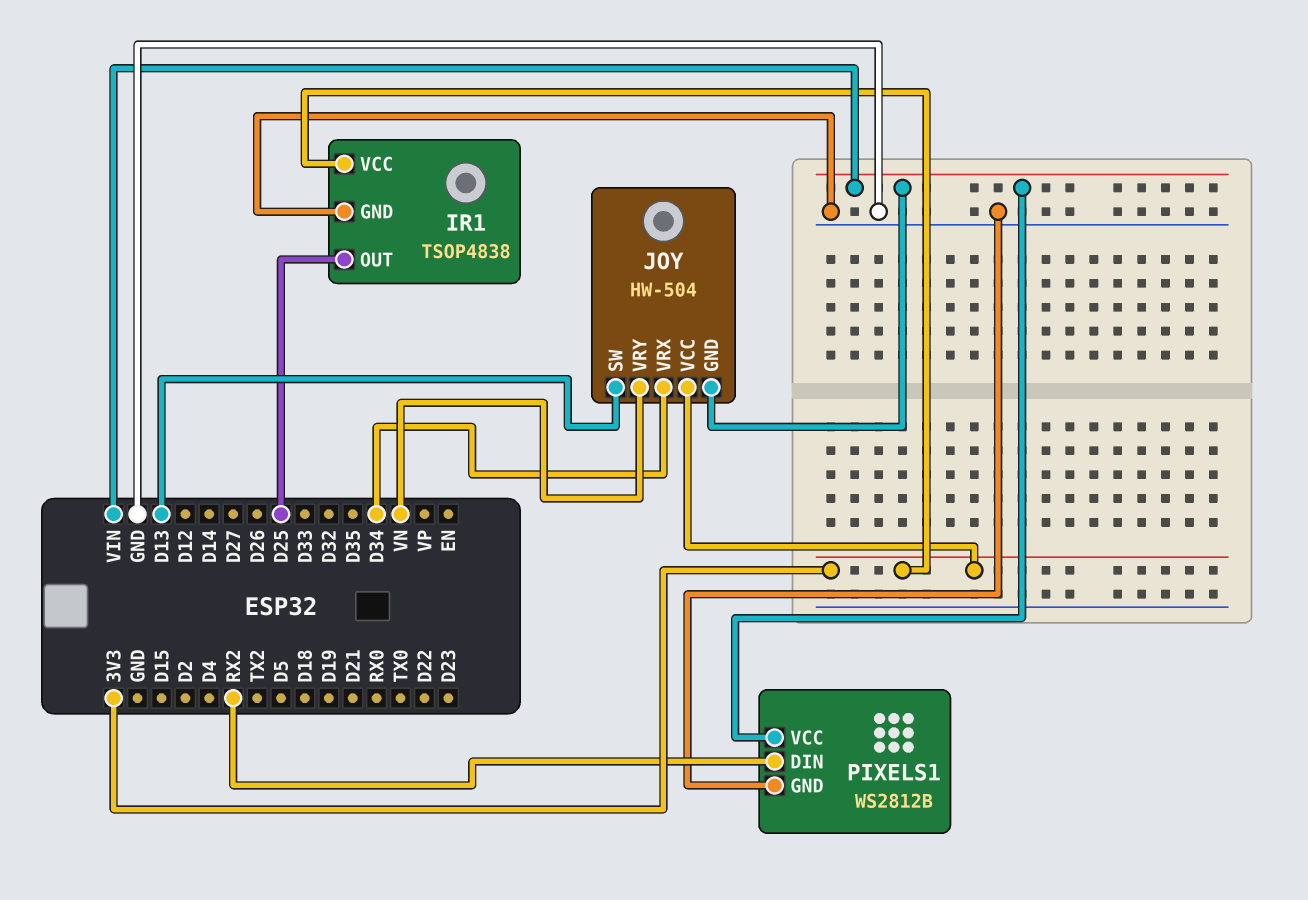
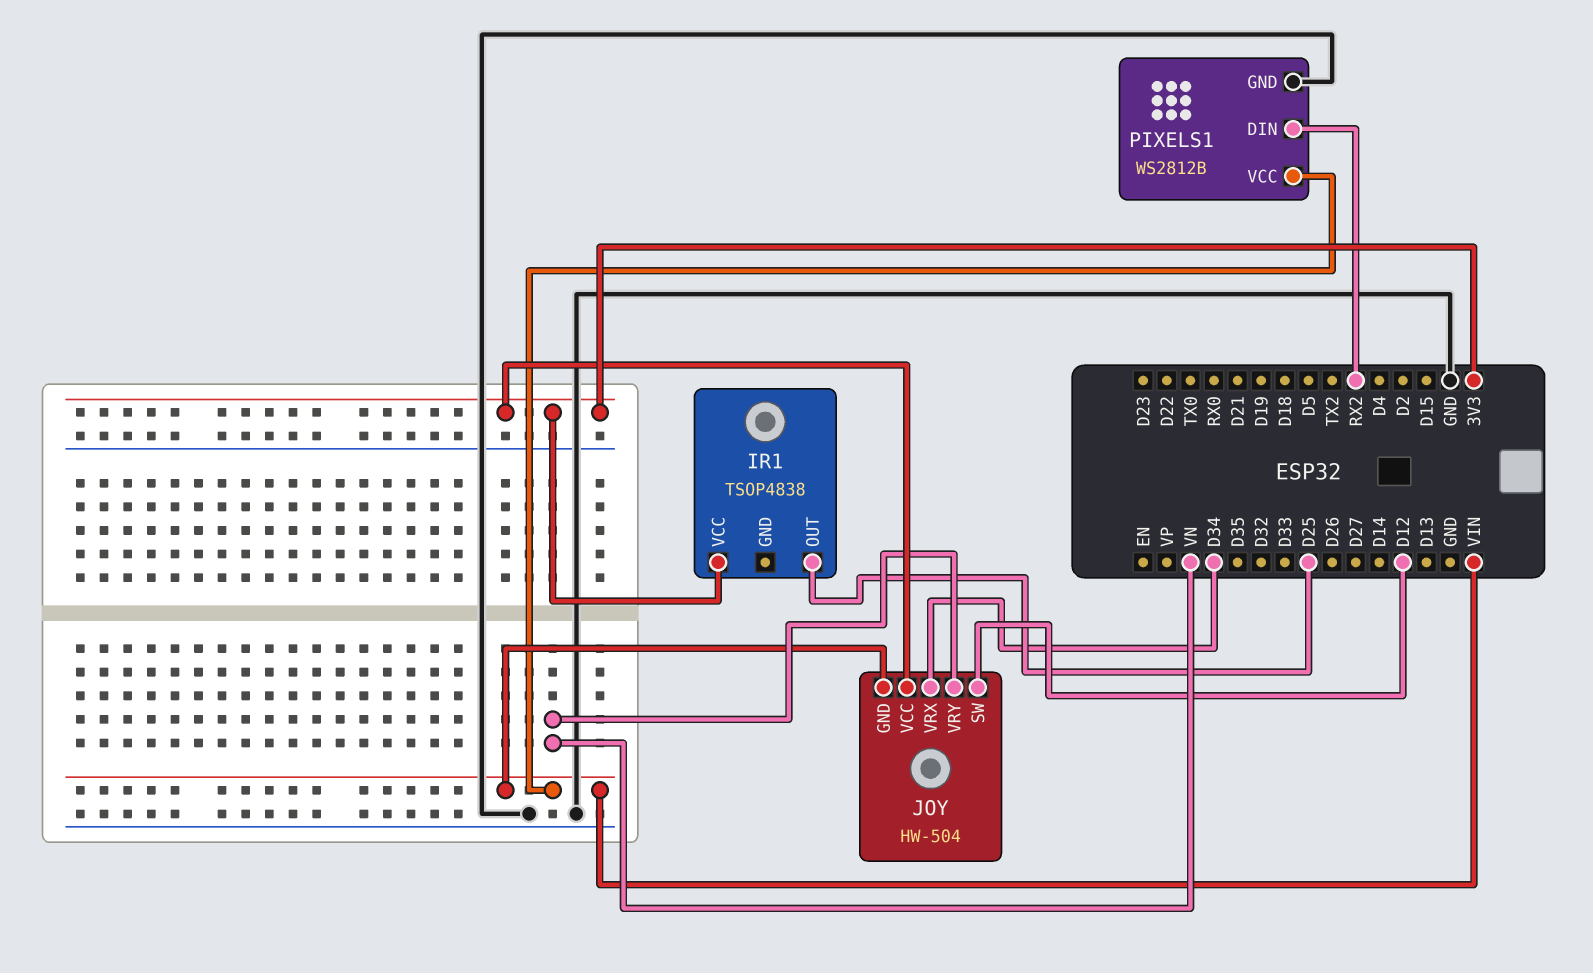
IR1 pin GND: GND -> none
JOY pin SW: D13 -> D12

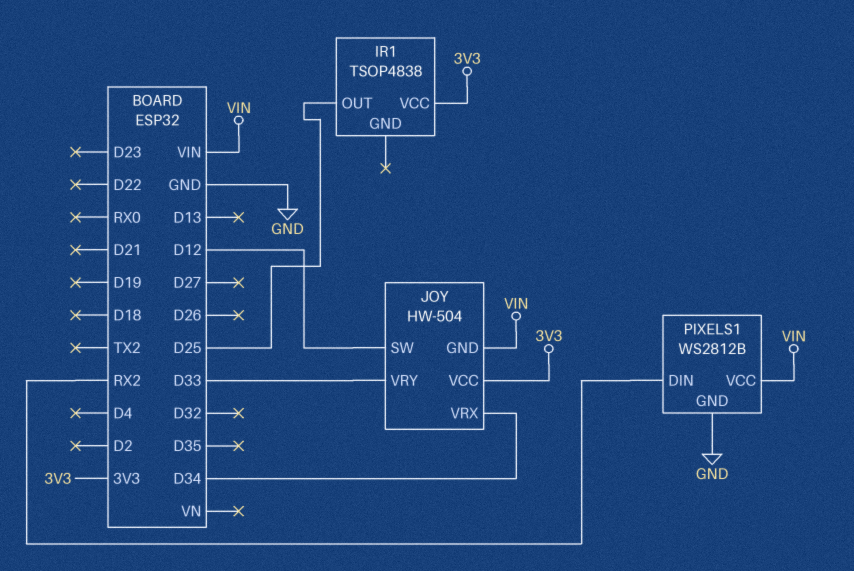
JOY pin VRY: VN -> D33

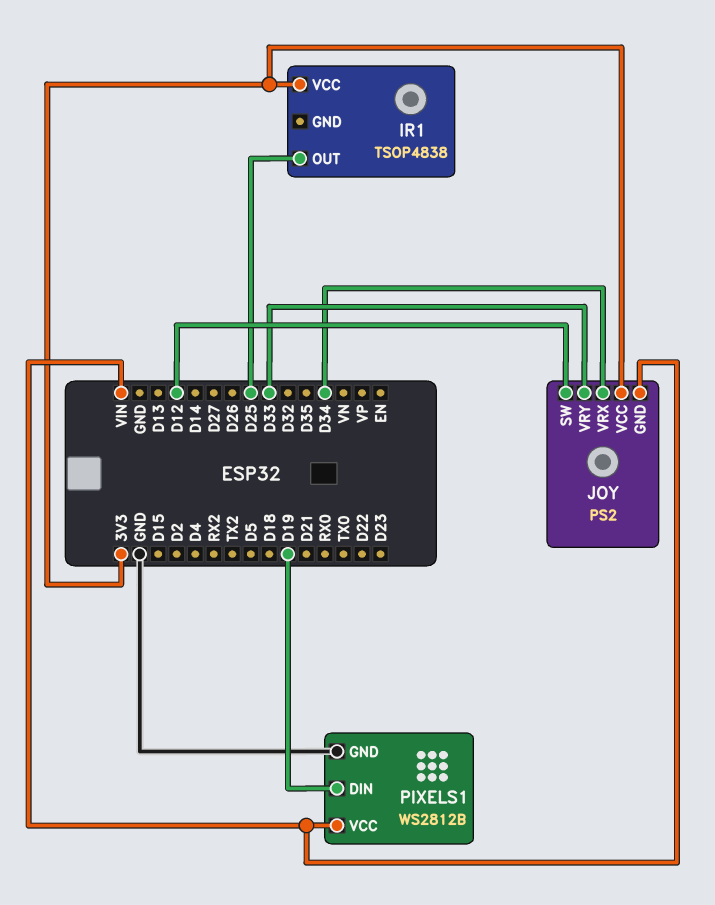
JOY: HW-504 -> PS2
PIXELS1 pin DIN: RX2 -> D19

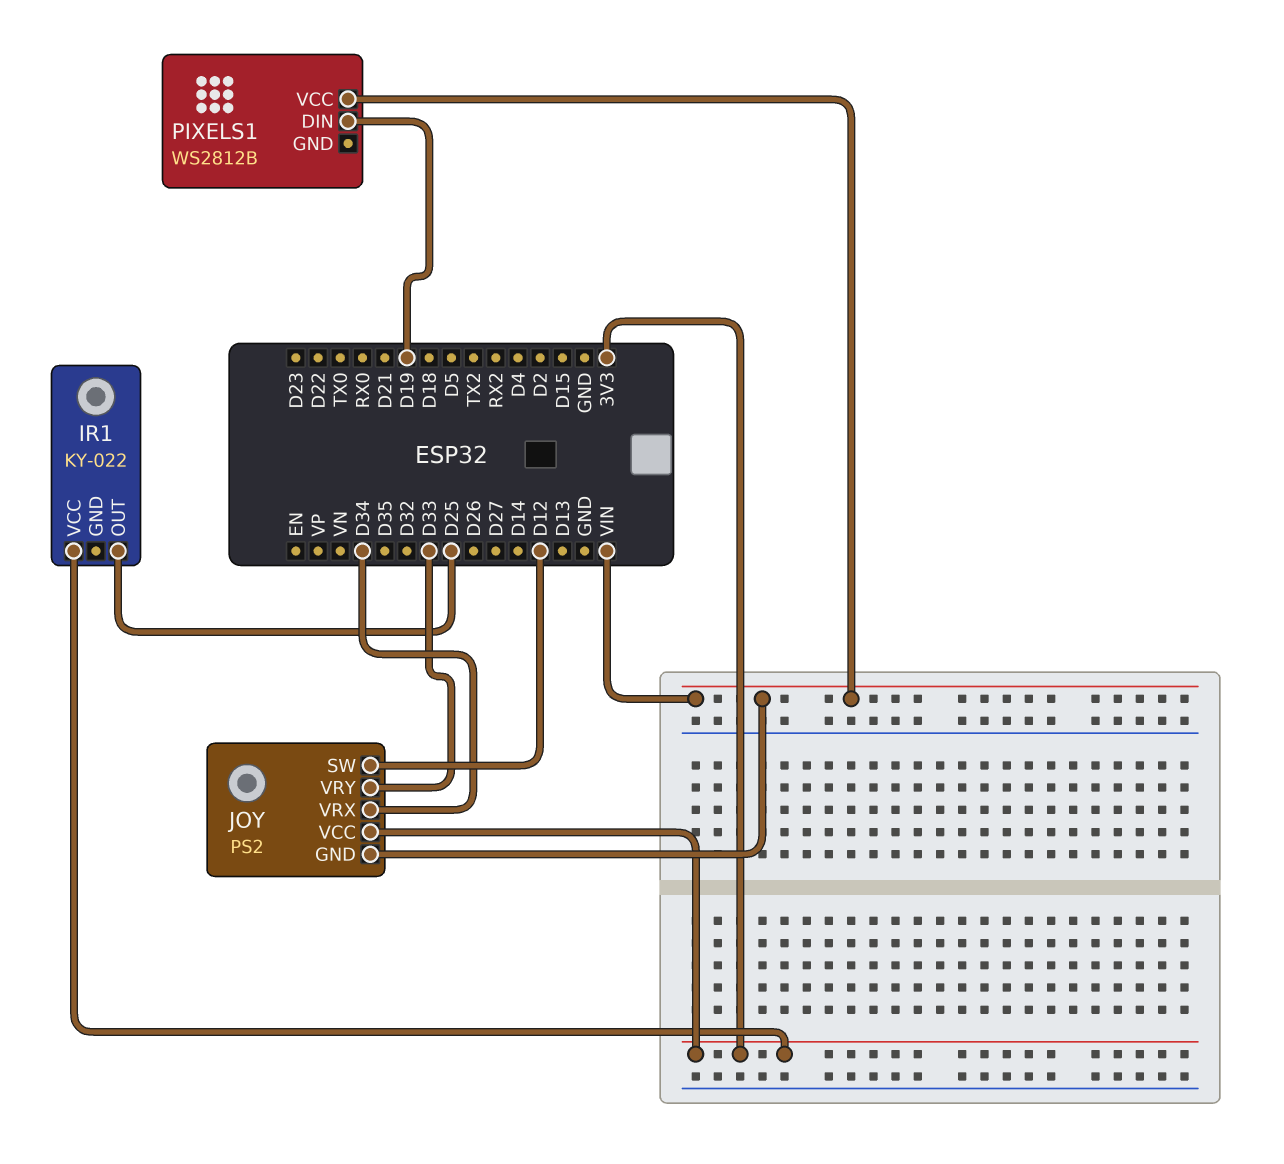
IR1: TSOP4838 -> KY-022
PIXELS1 pin GND: GND -> none

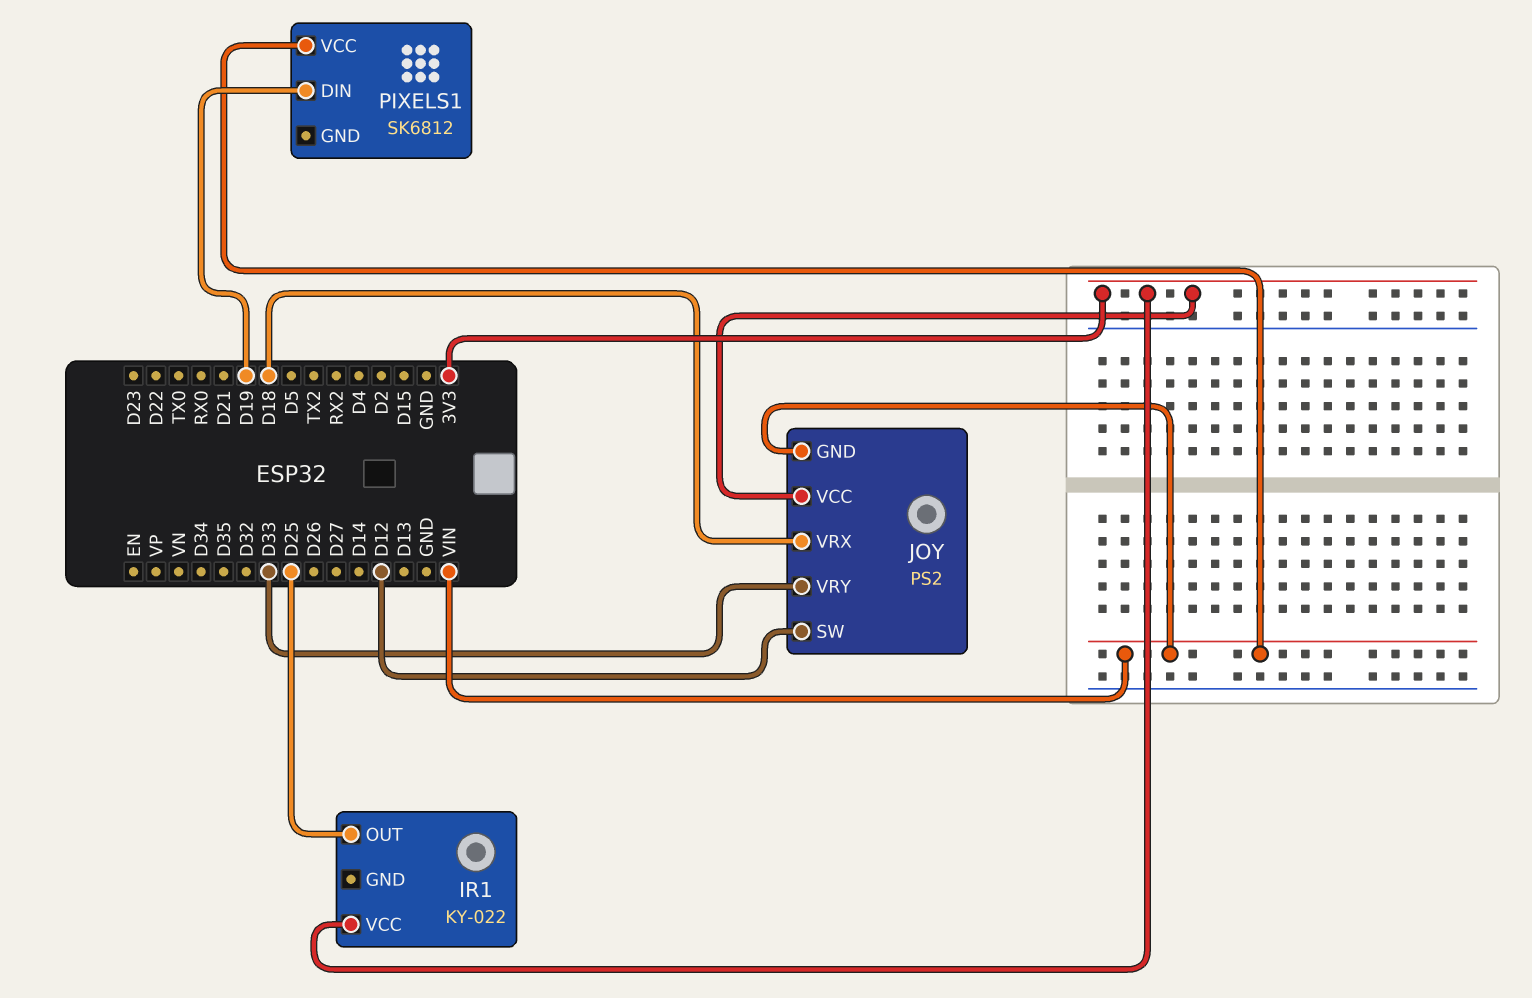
JOY pin VRX: D34 -> D18
PIXELS1: WS2812B -> SK6812

